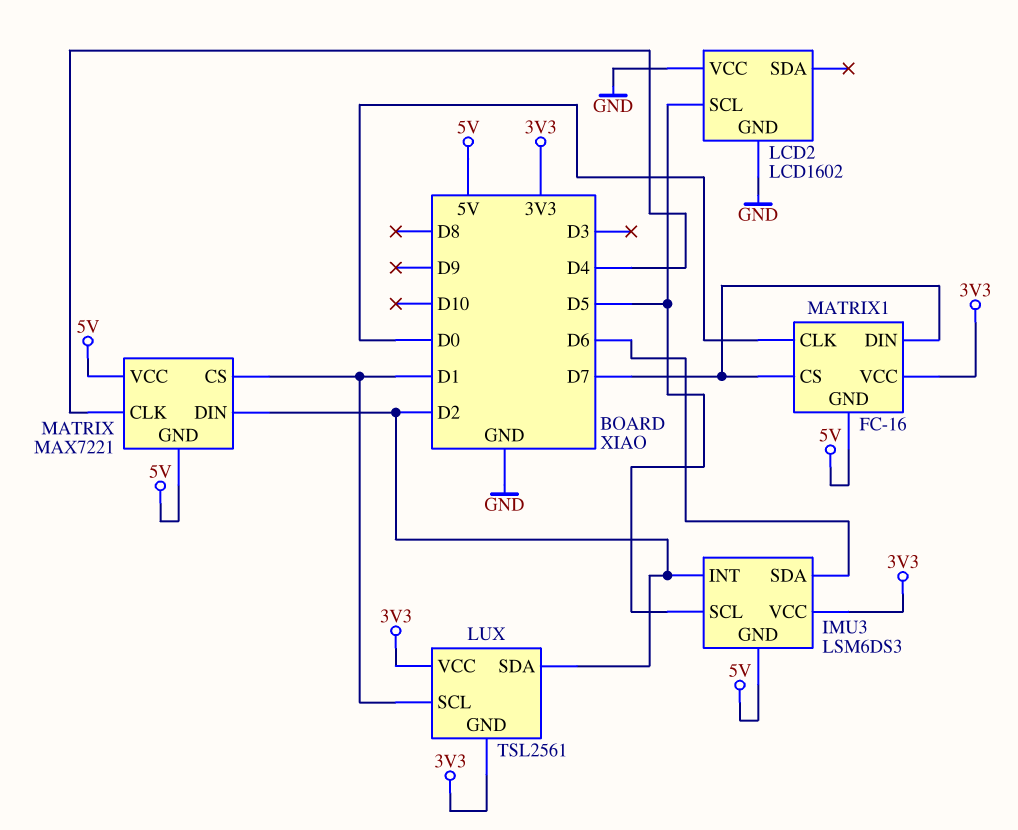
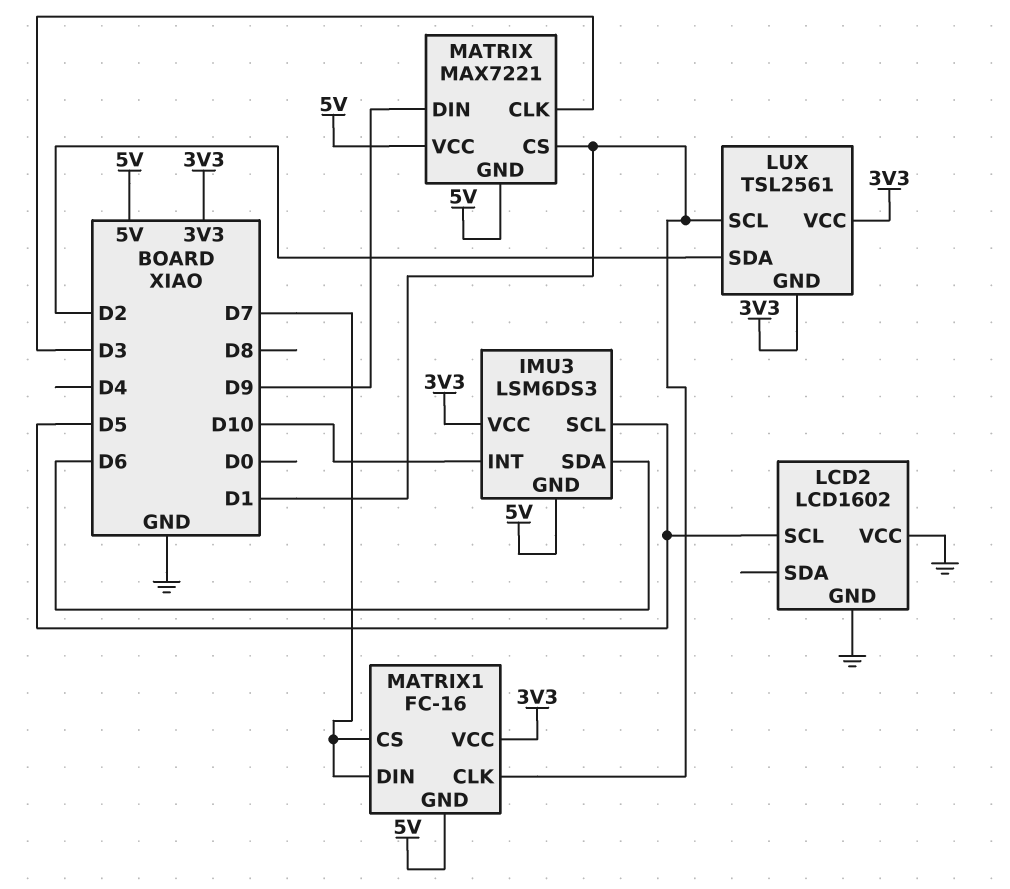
IMU3 pin INT: D2 -> D10
MATRIX pin CLK: D4 -> D3
MATRIX pin DIN: D2 -> D9
MATRIX1 pin CLK: D0 -> D1

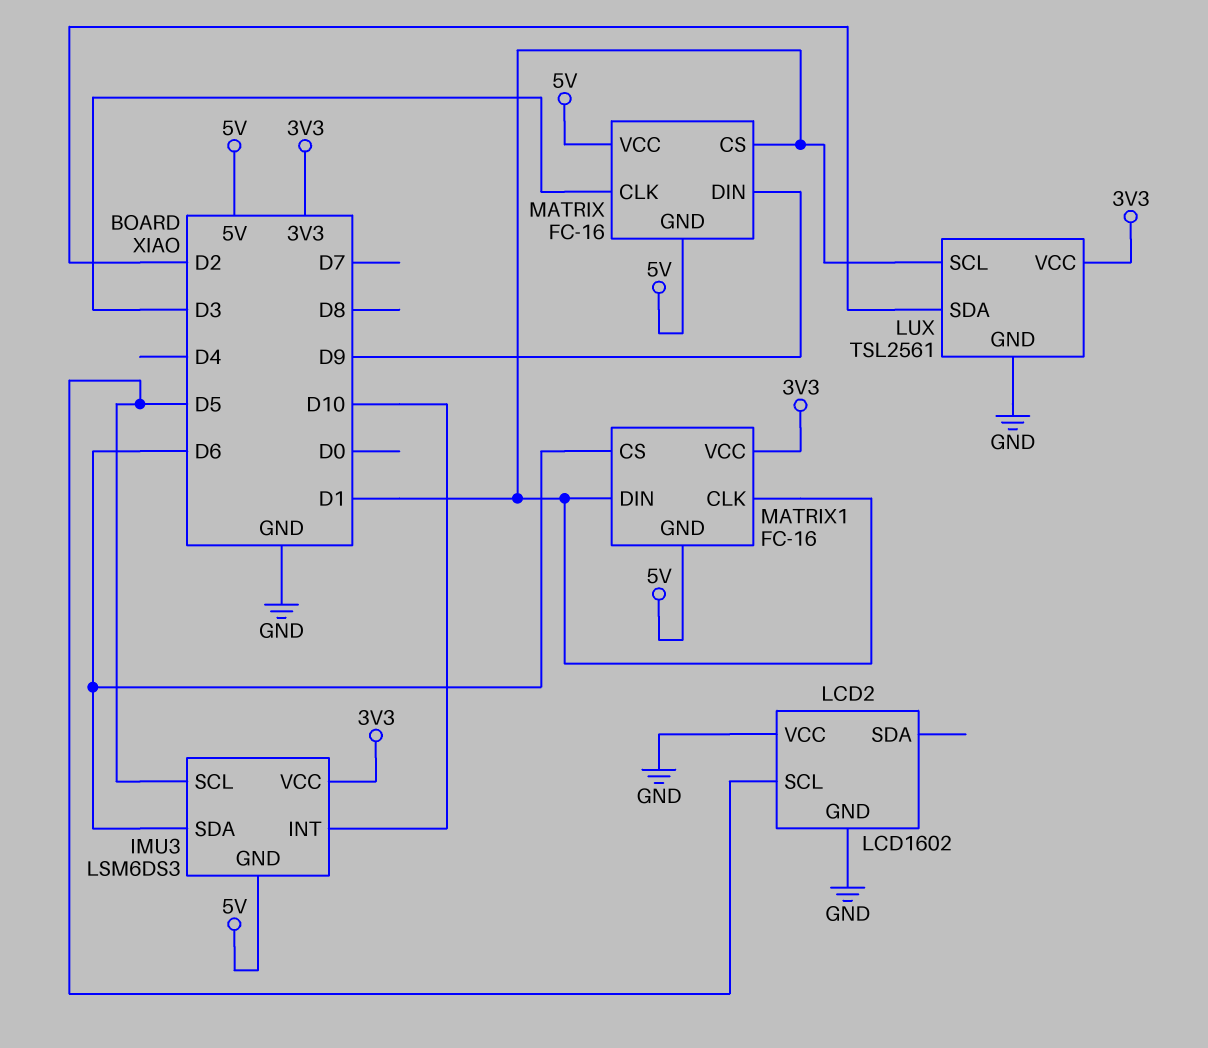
LUX pin GND: 3V3 -> GND
MATRIX: MAX7221 -> FC-16
MATRIX1 pin CS: D7 -> D6
MATRIX1 pin DIN: D7 -> D1

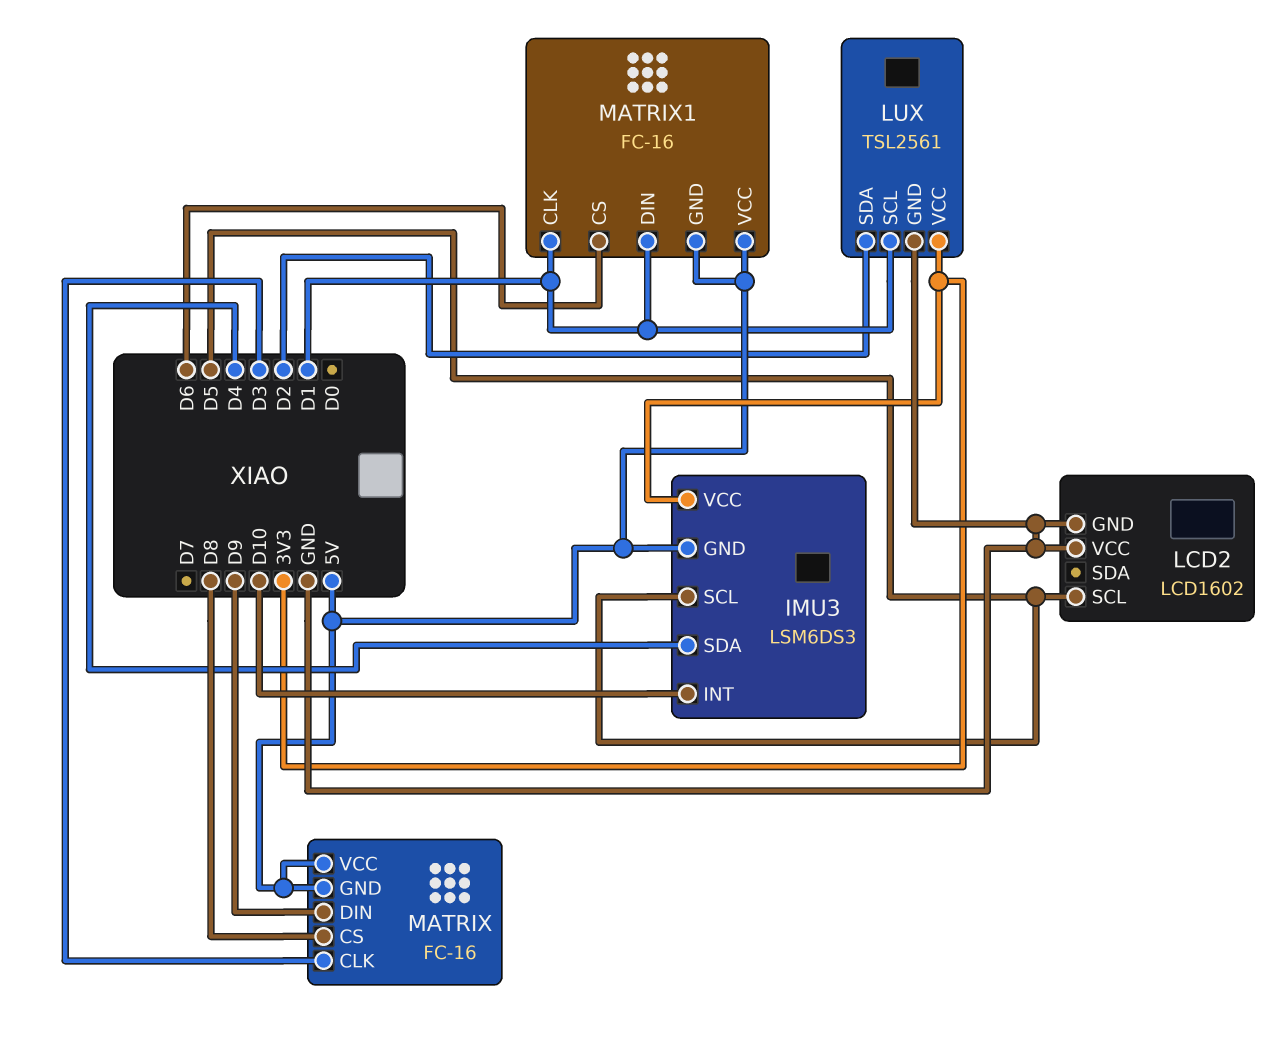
IMU3 pin SDA: D6 -> D4
MATRIX pin CS: D1 -> D8
MATRIX1 pin VCC: 3V3 -> 5V

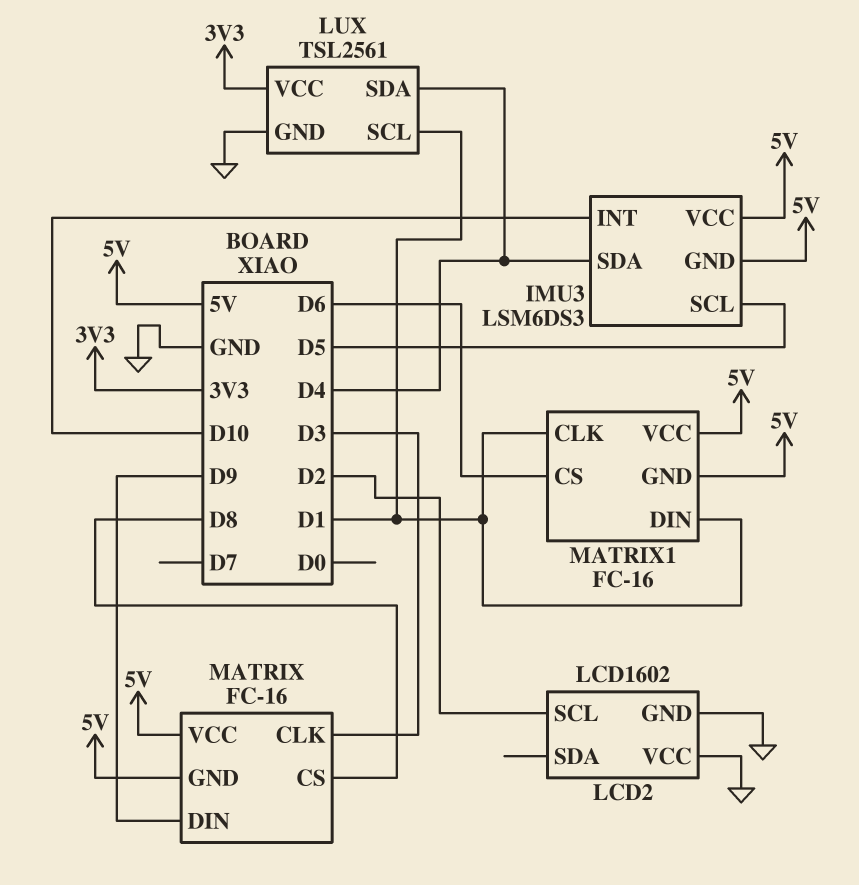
IMU3 pin VCC: 3V3 -> 5V
LCD2 pin SCL: D5 -> D2
LUX pin SDA: D2 -> D4

